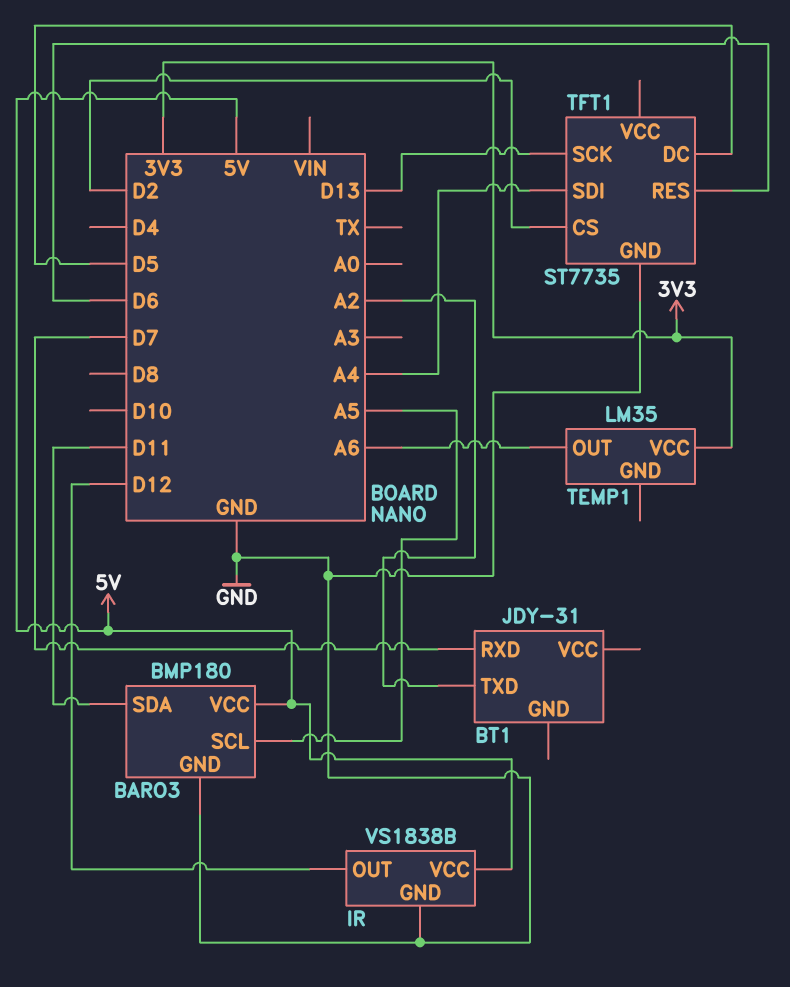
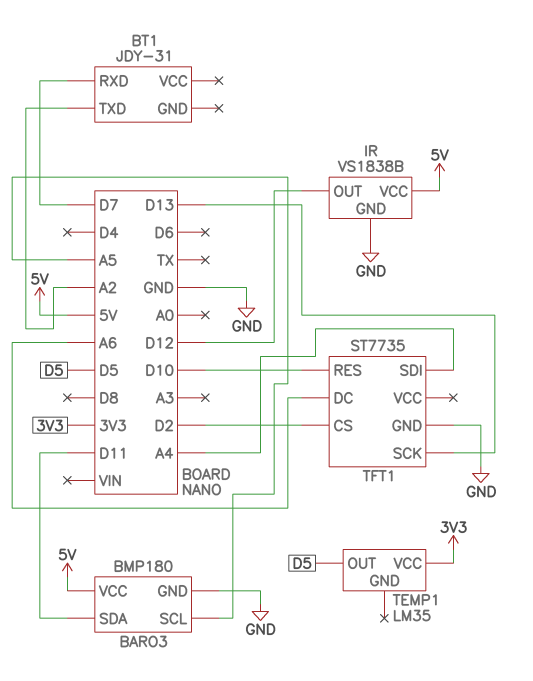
TEMP1 pin OUT: A6 -> D5
TFT1 pin DC: D5 -> A6
TFT1 pin RES: D6 -> D10

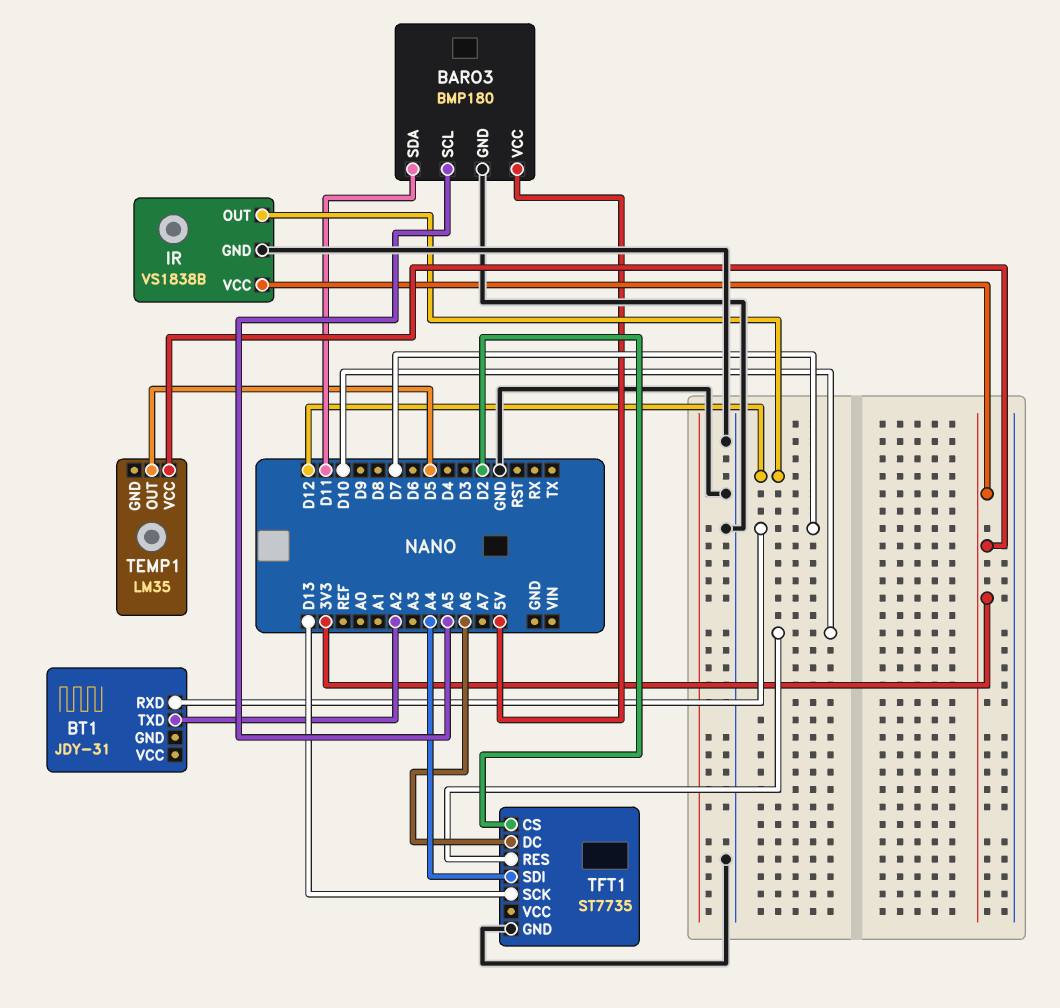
IR pin VCC: 5V -> 3V3

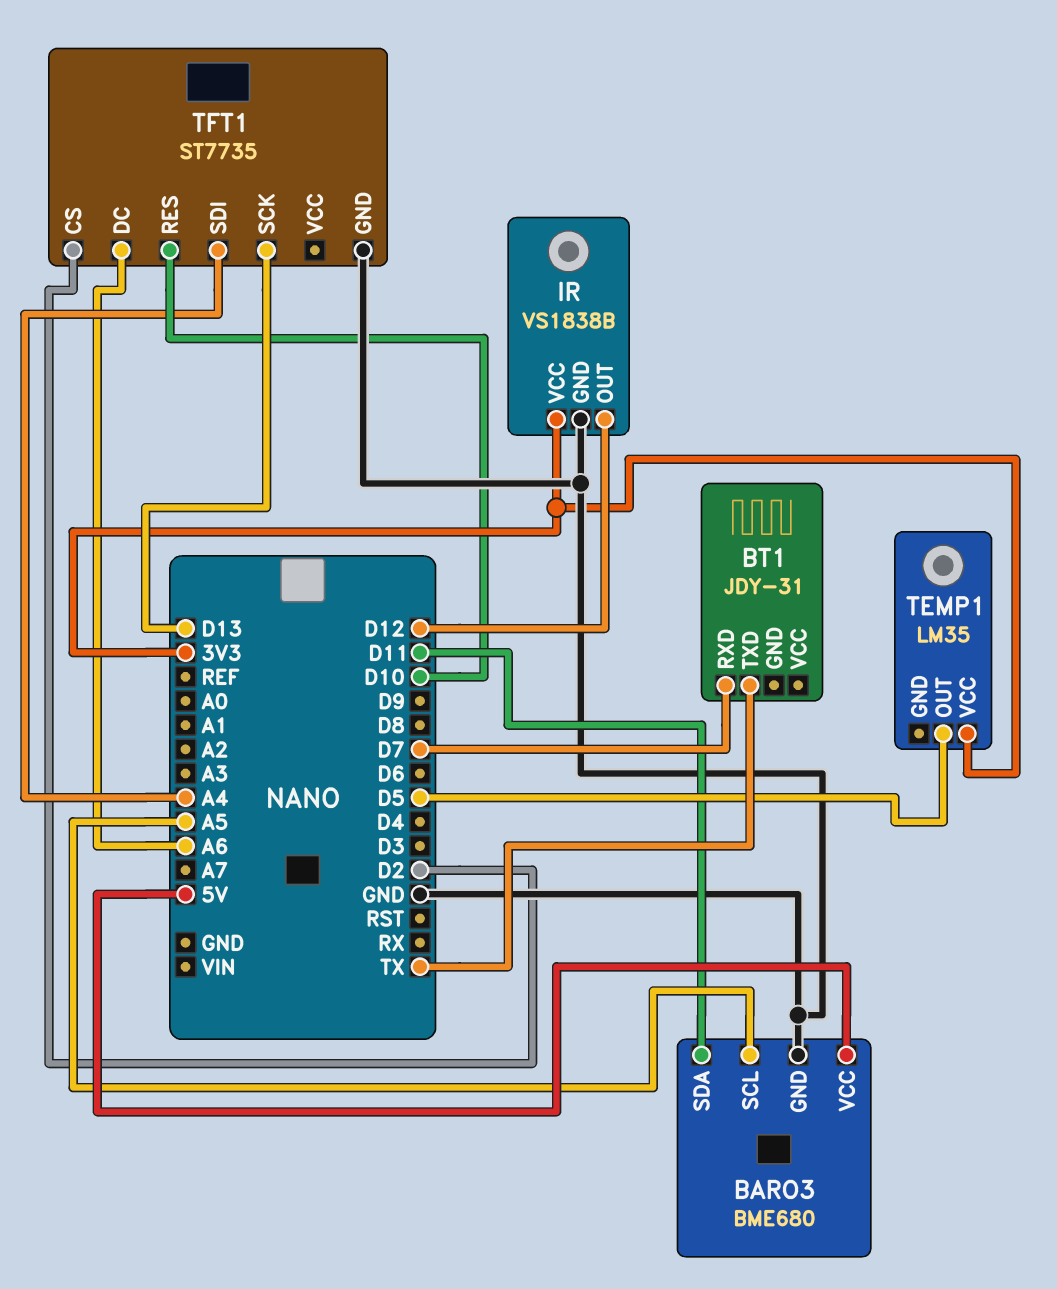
BARO3: BMP180 -> BME680
BT1 pin TXD: A2 -> TX

